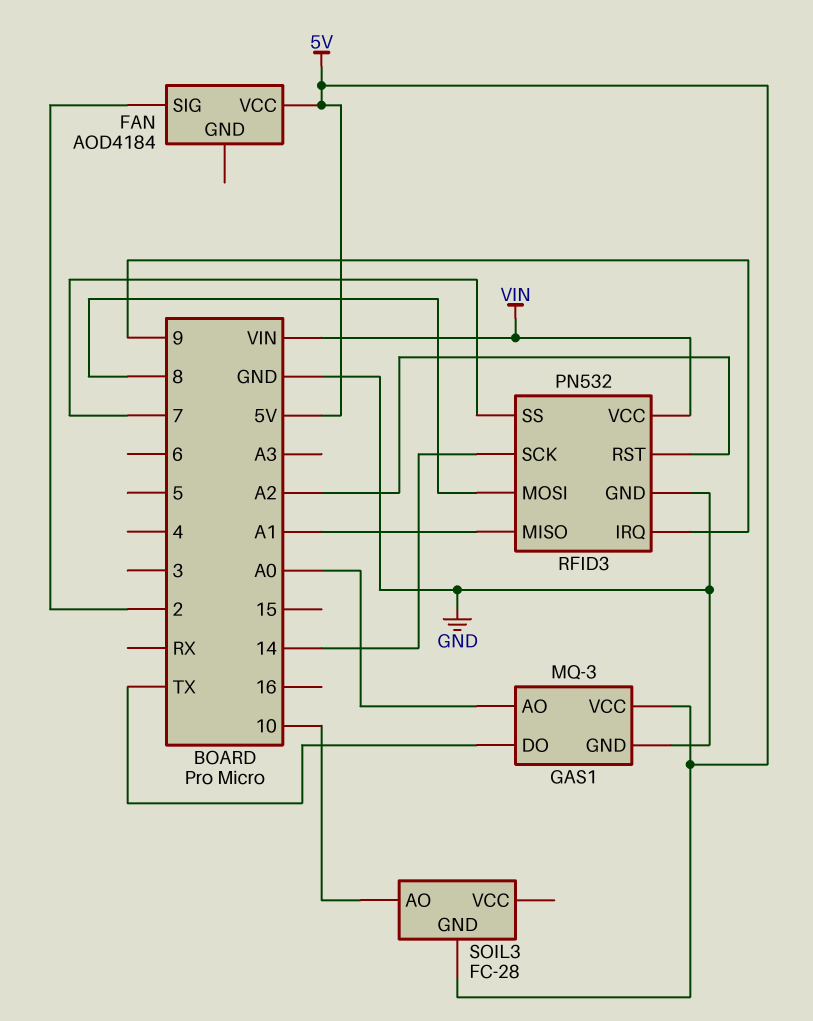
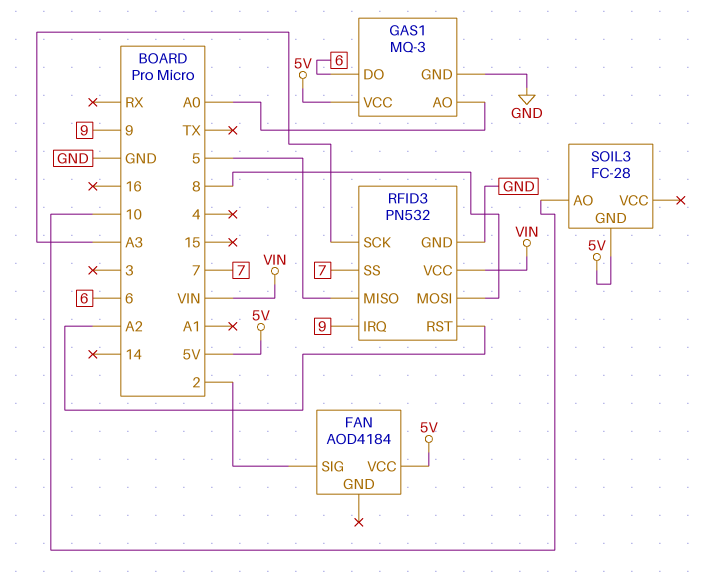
GAS1 pin DO: TX -> 6
RFID3 pin MISO: A1 -> 5
RFID3 pin SCK: 14 -> A3

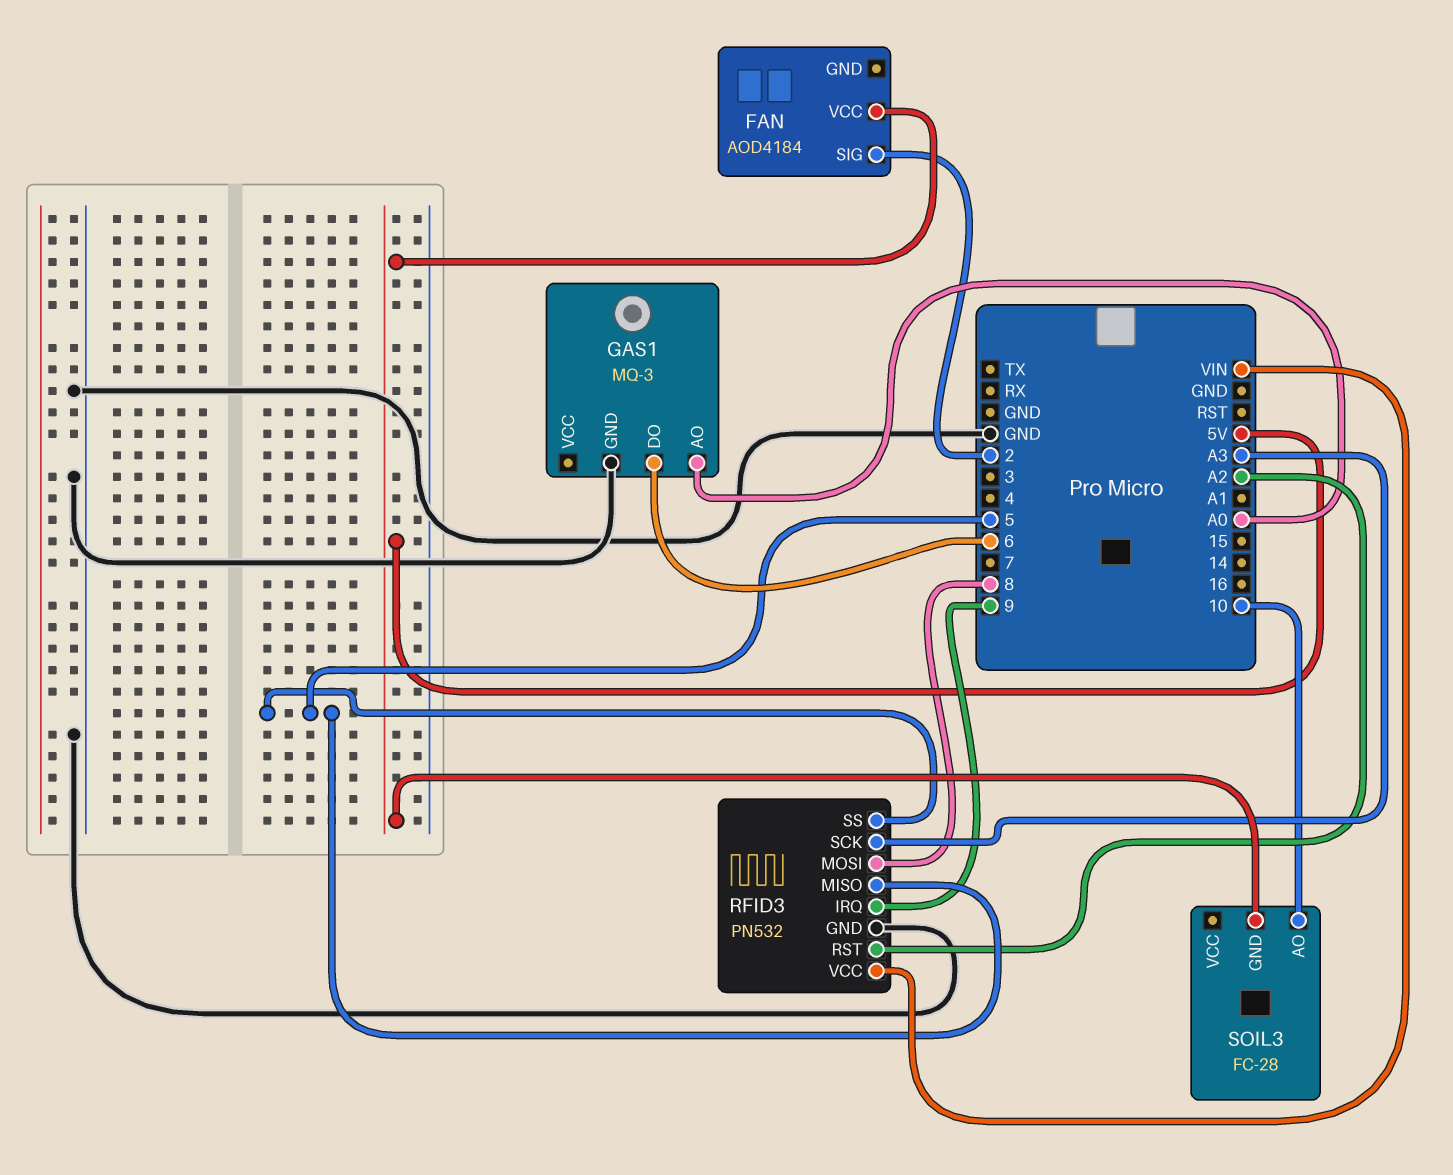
GAS1 pin VCC: 5V -> none
RFID3 pin SS: 7 -> 5

